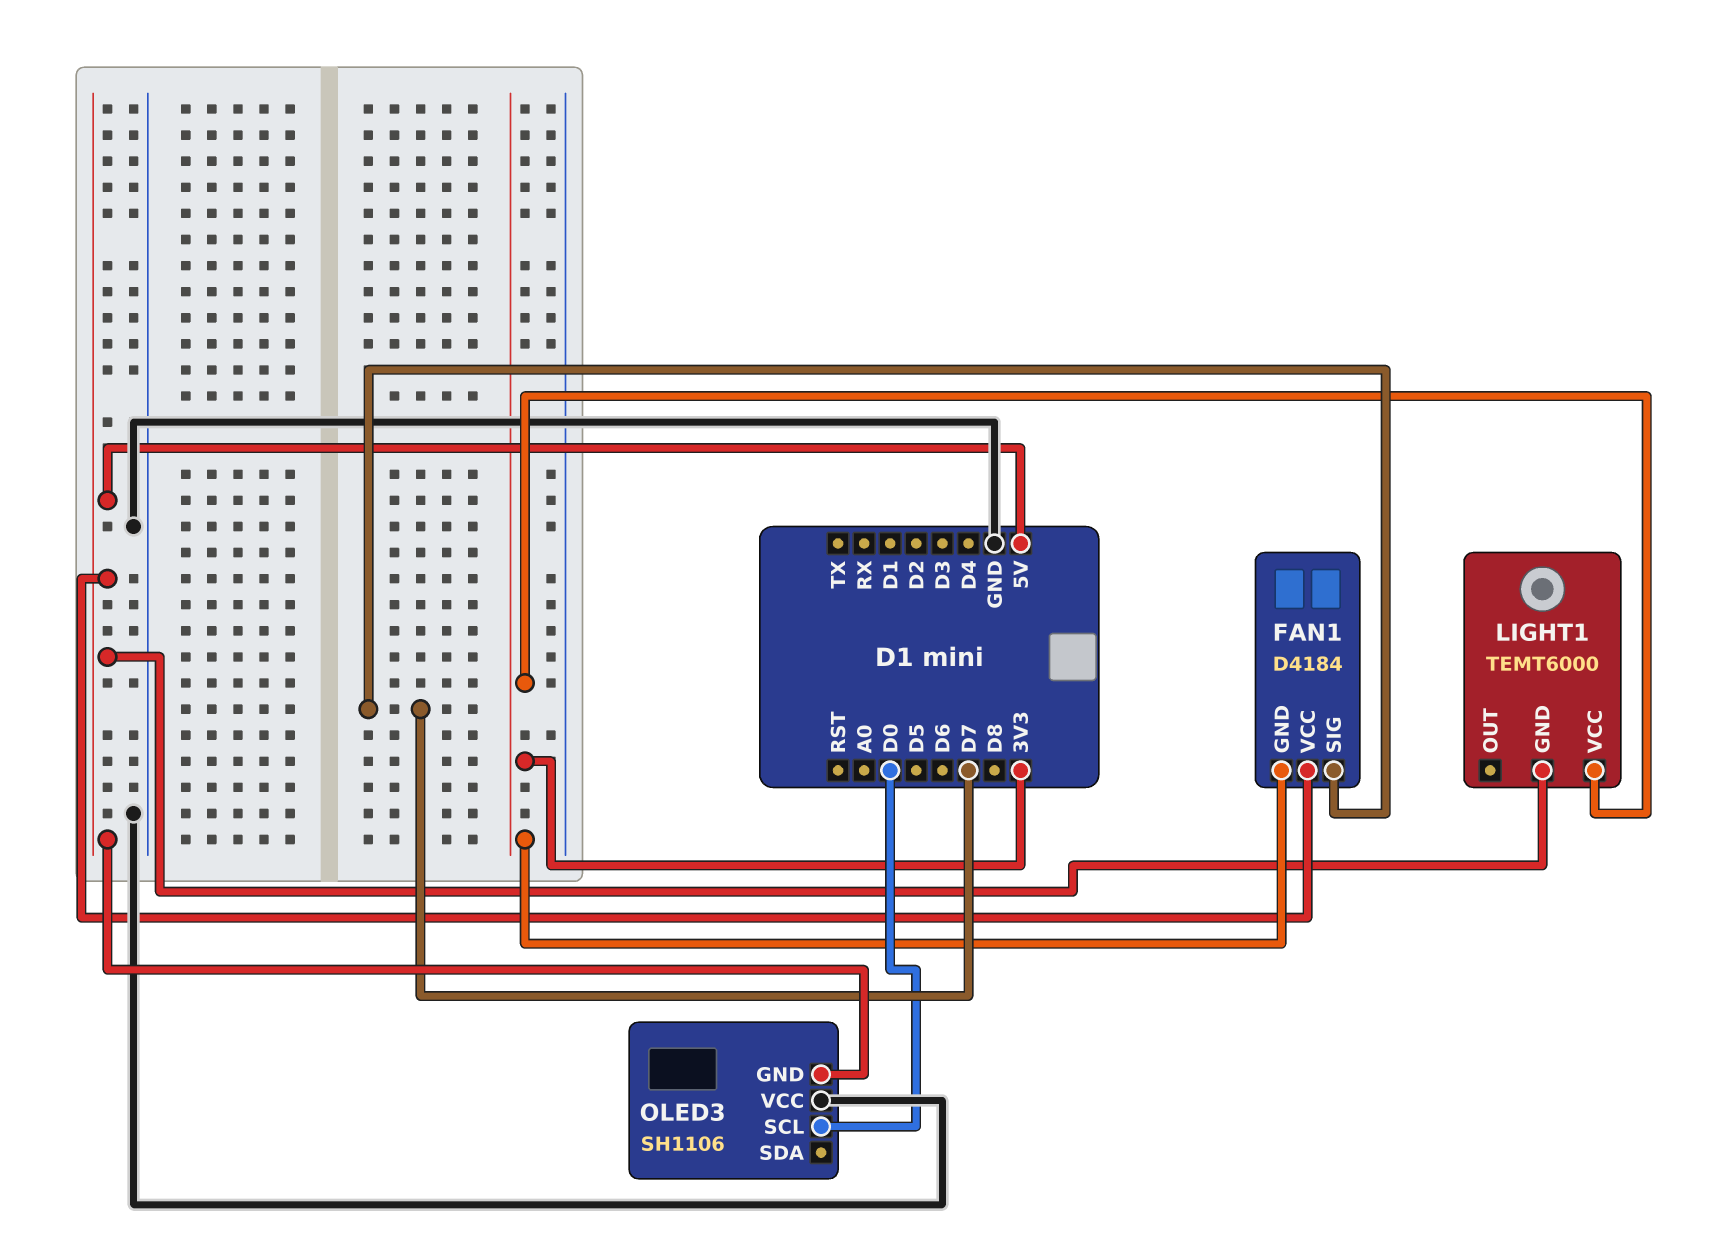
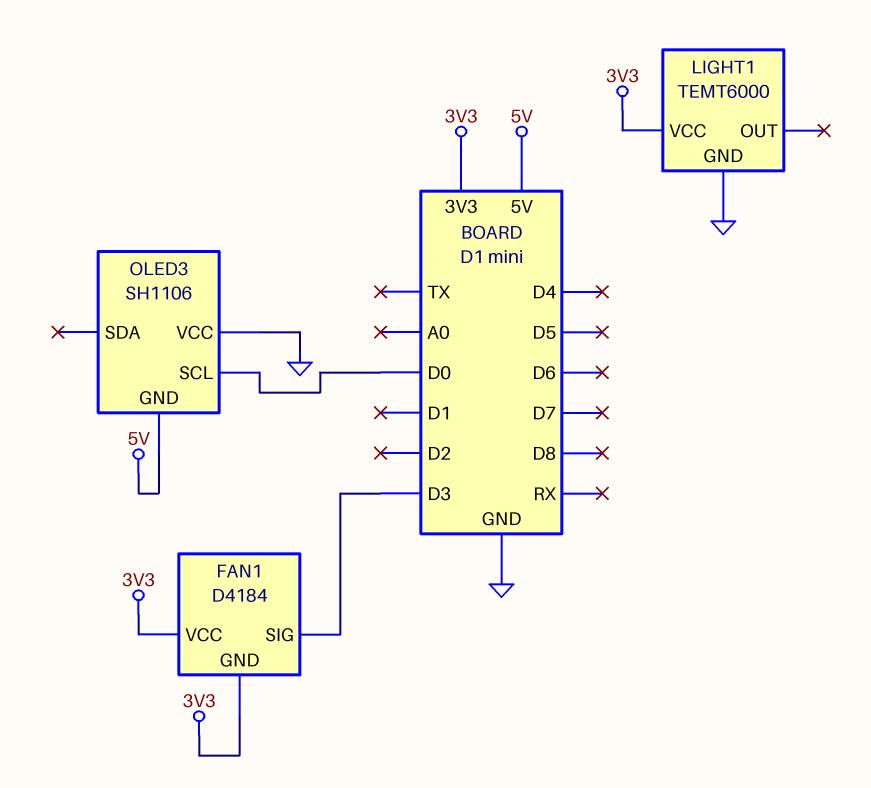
FAN1 pin SIG: D7 -> D3
FAN1 pin VCC: 5V -> 3V3
LIGHT1 pin GND: 5V -> GND

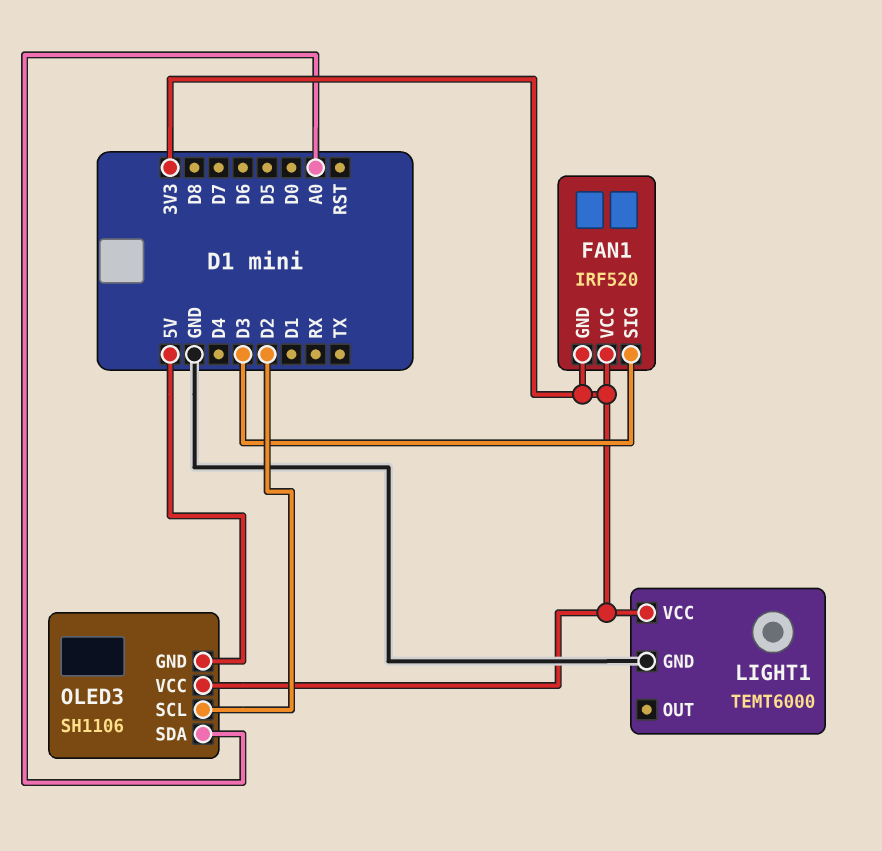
FAN1: D4184 -> IRF520
OLED3 pin SCL: D0 -> D2
OLED3 pin SDA: none -> A0
OLED3 pin VCC: GND -> 3V3

